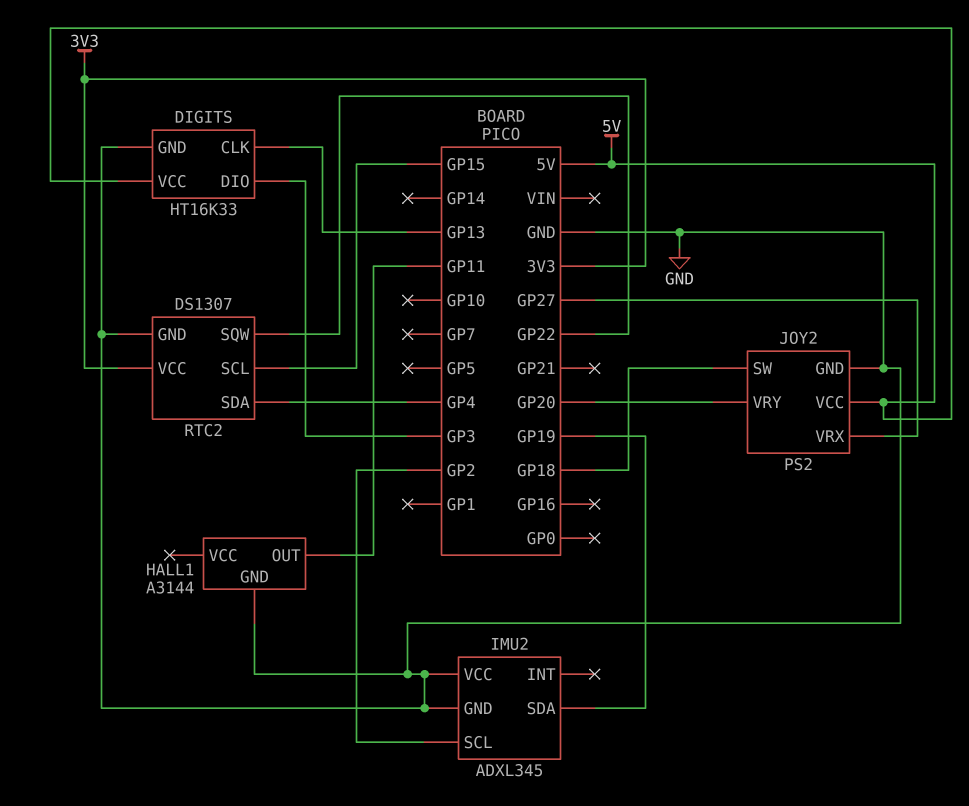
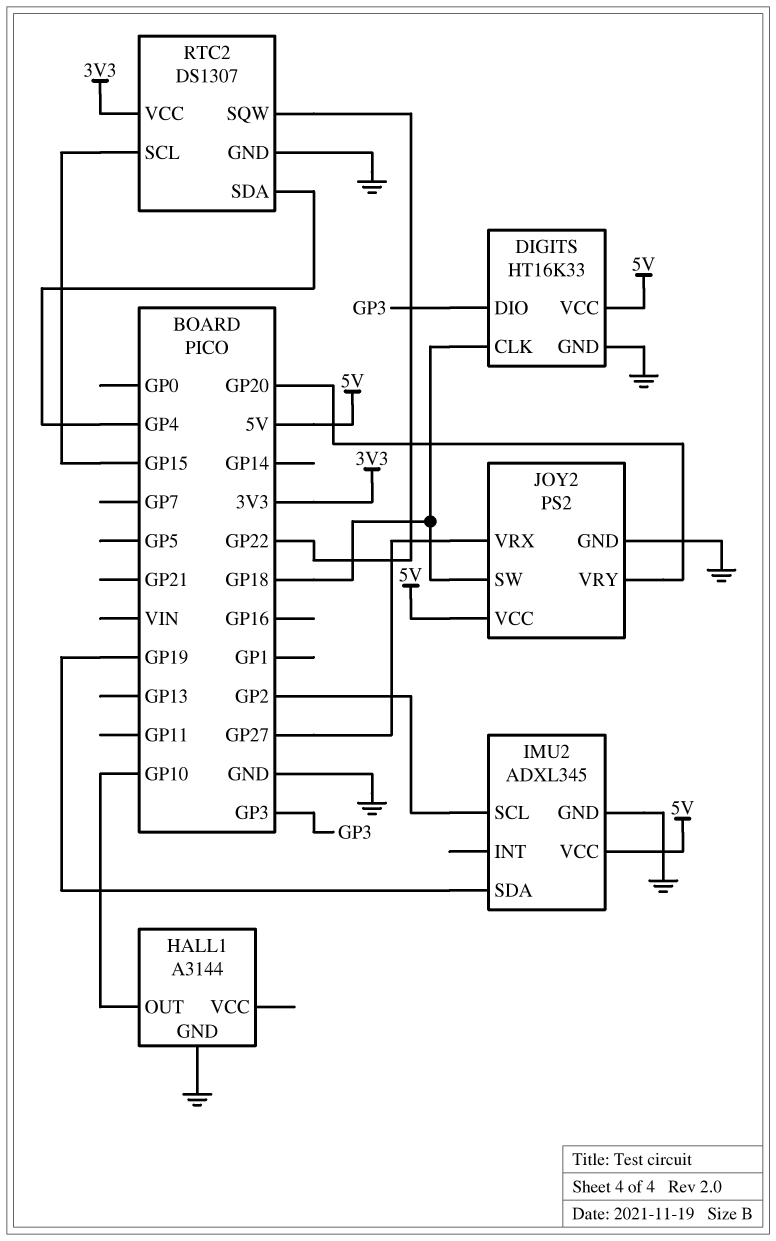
DIGITS pin CLK: GP13 -> GP18
HALL1 pin OUT: GP11 -> GP10
IMU2 pin VCC: GND -> 5V

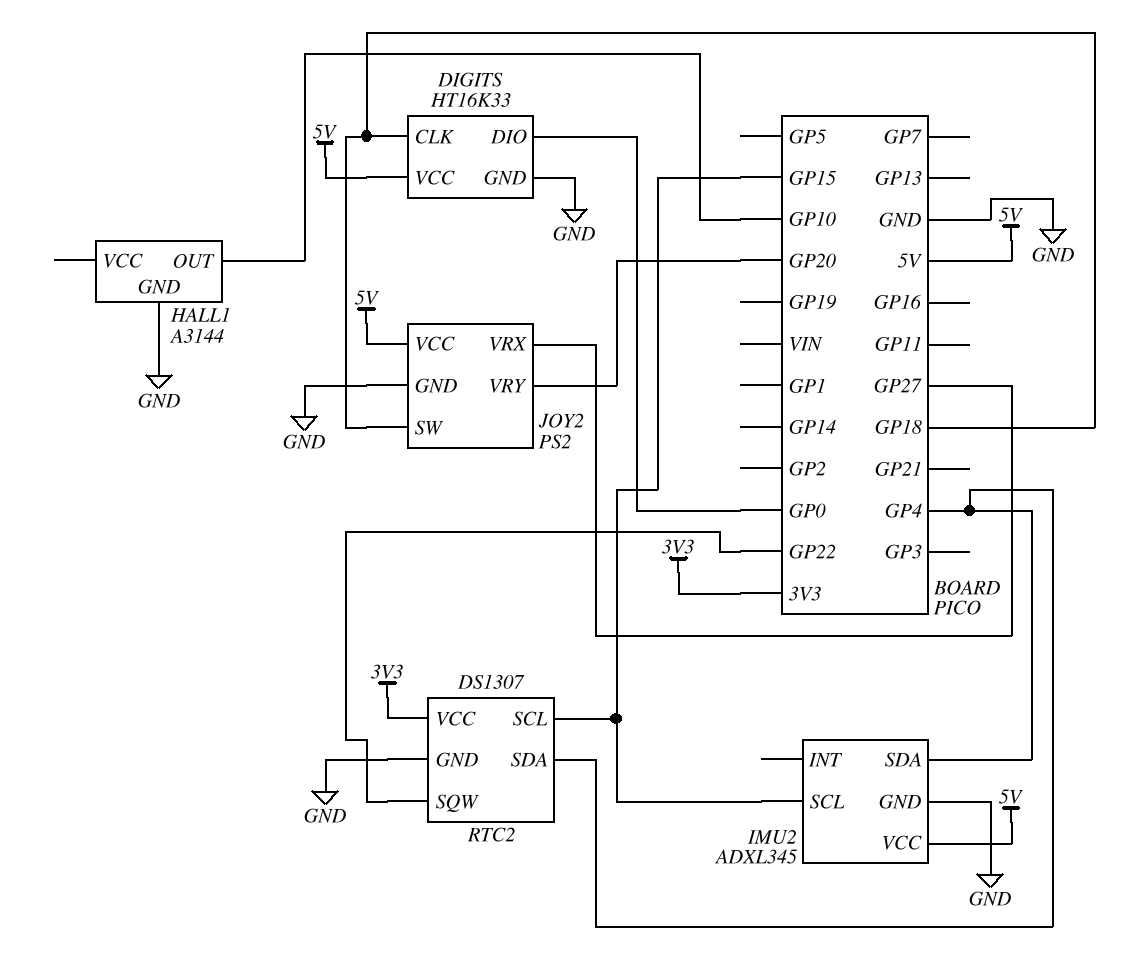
DIGITS pin DIO: GP3 -> GP0
IMU2 pin SCL: GP2 -> GP15
IMU2 pin SDA: GP19 -> GP4

